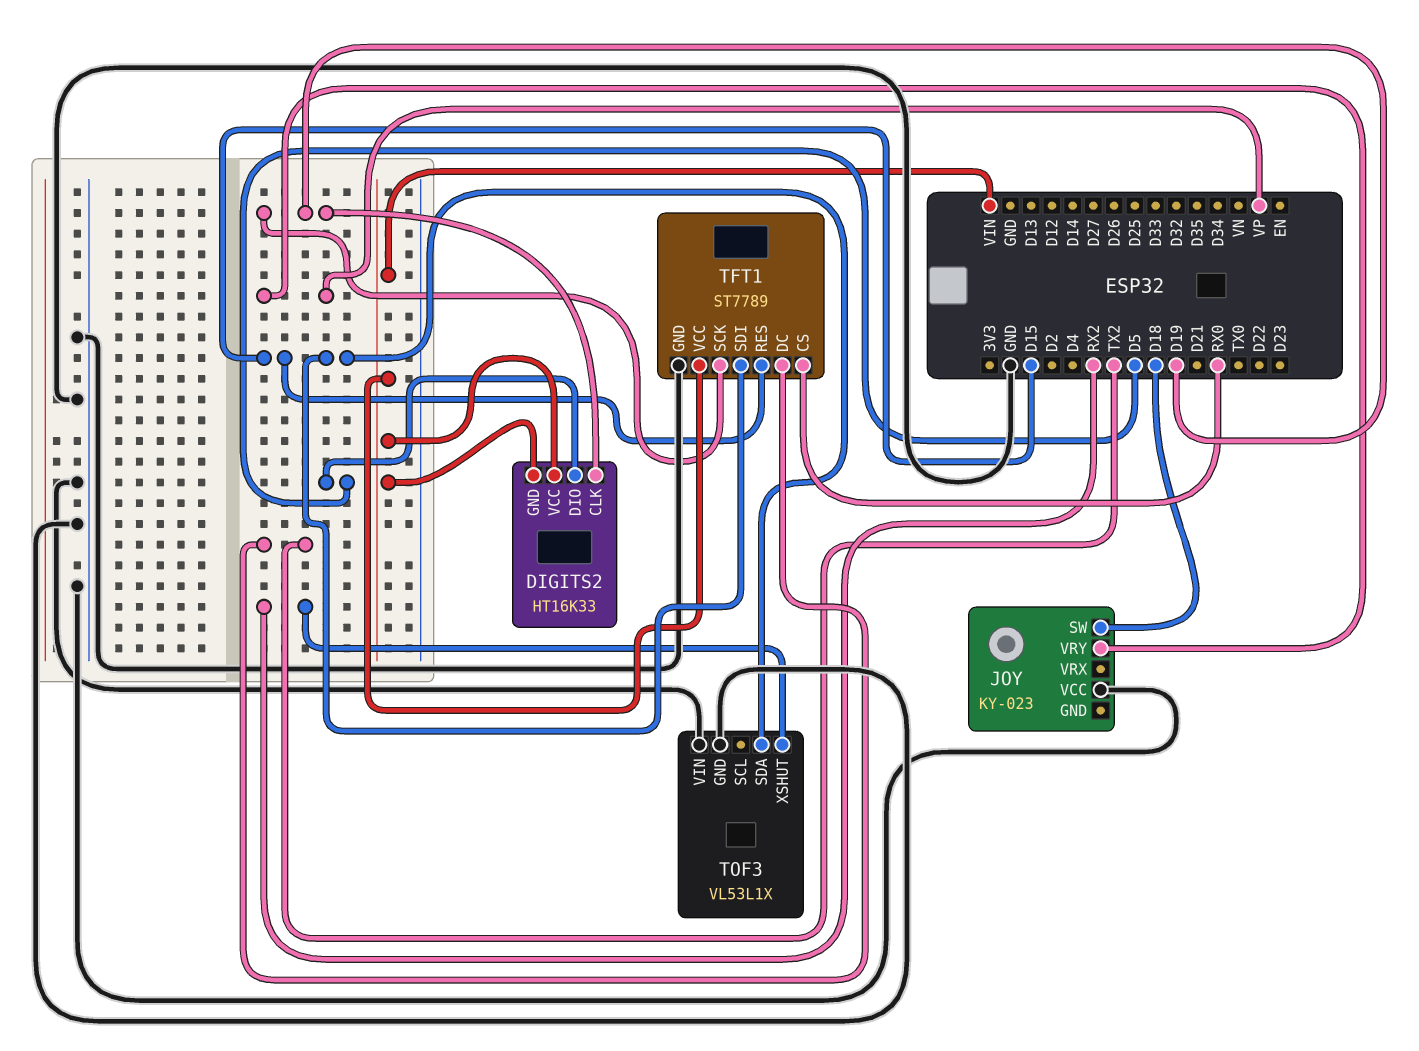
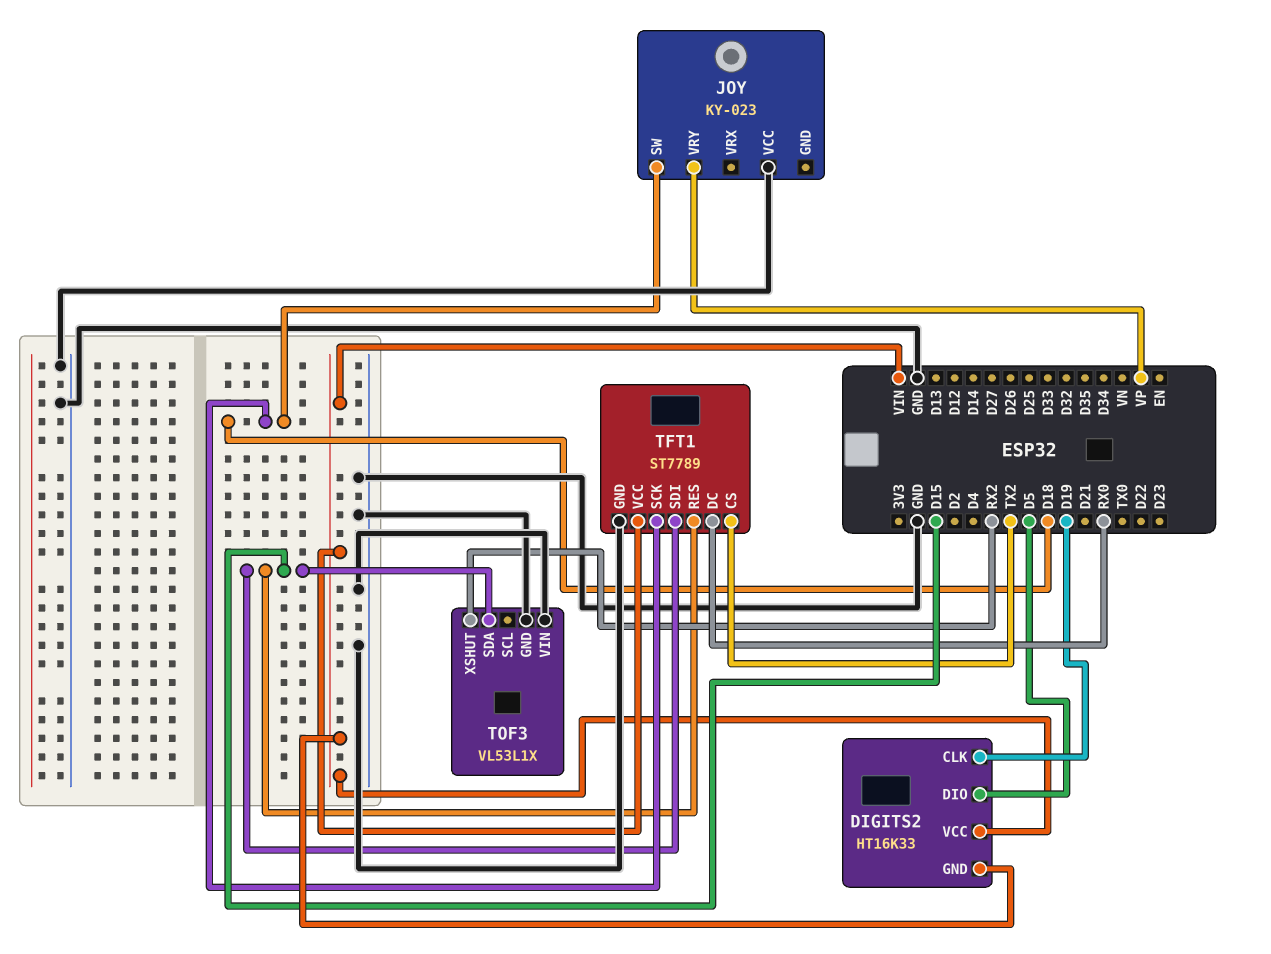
TFT1 pin CS: RX0 -> TX2
TFT1 pin DC: TX2 -> RX0
TFT1 pin SCK: D19 -> D18

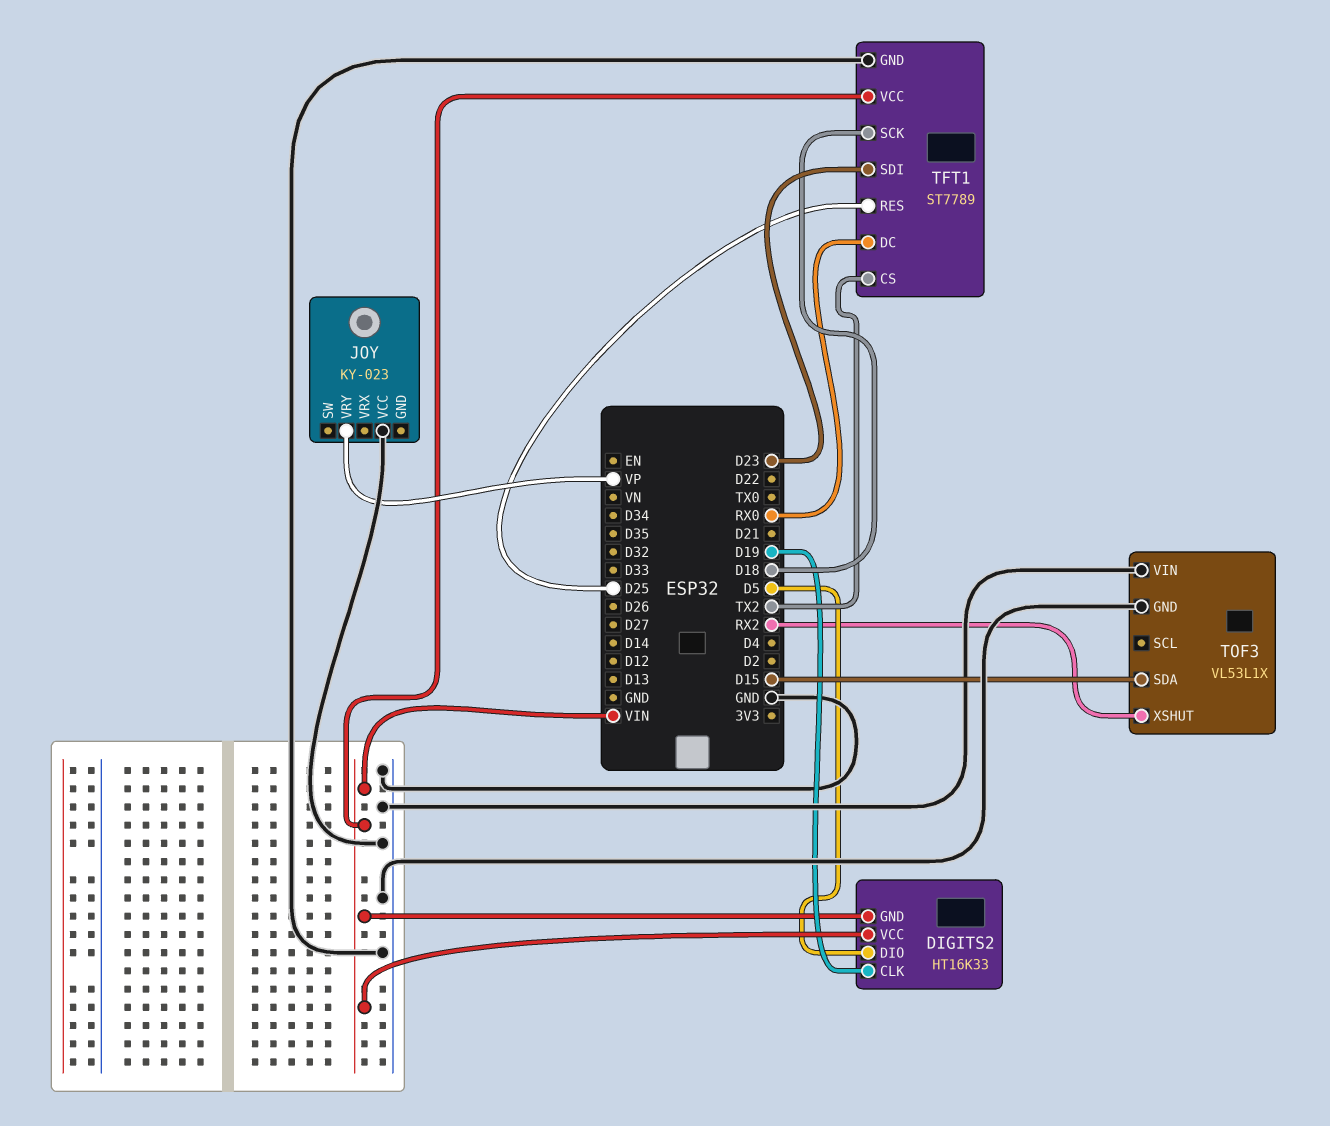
JOY pin SW: D18 -> none
TFT1 pin RES: D15 -> D25
TFT1 pin SDI: D15 -> D23

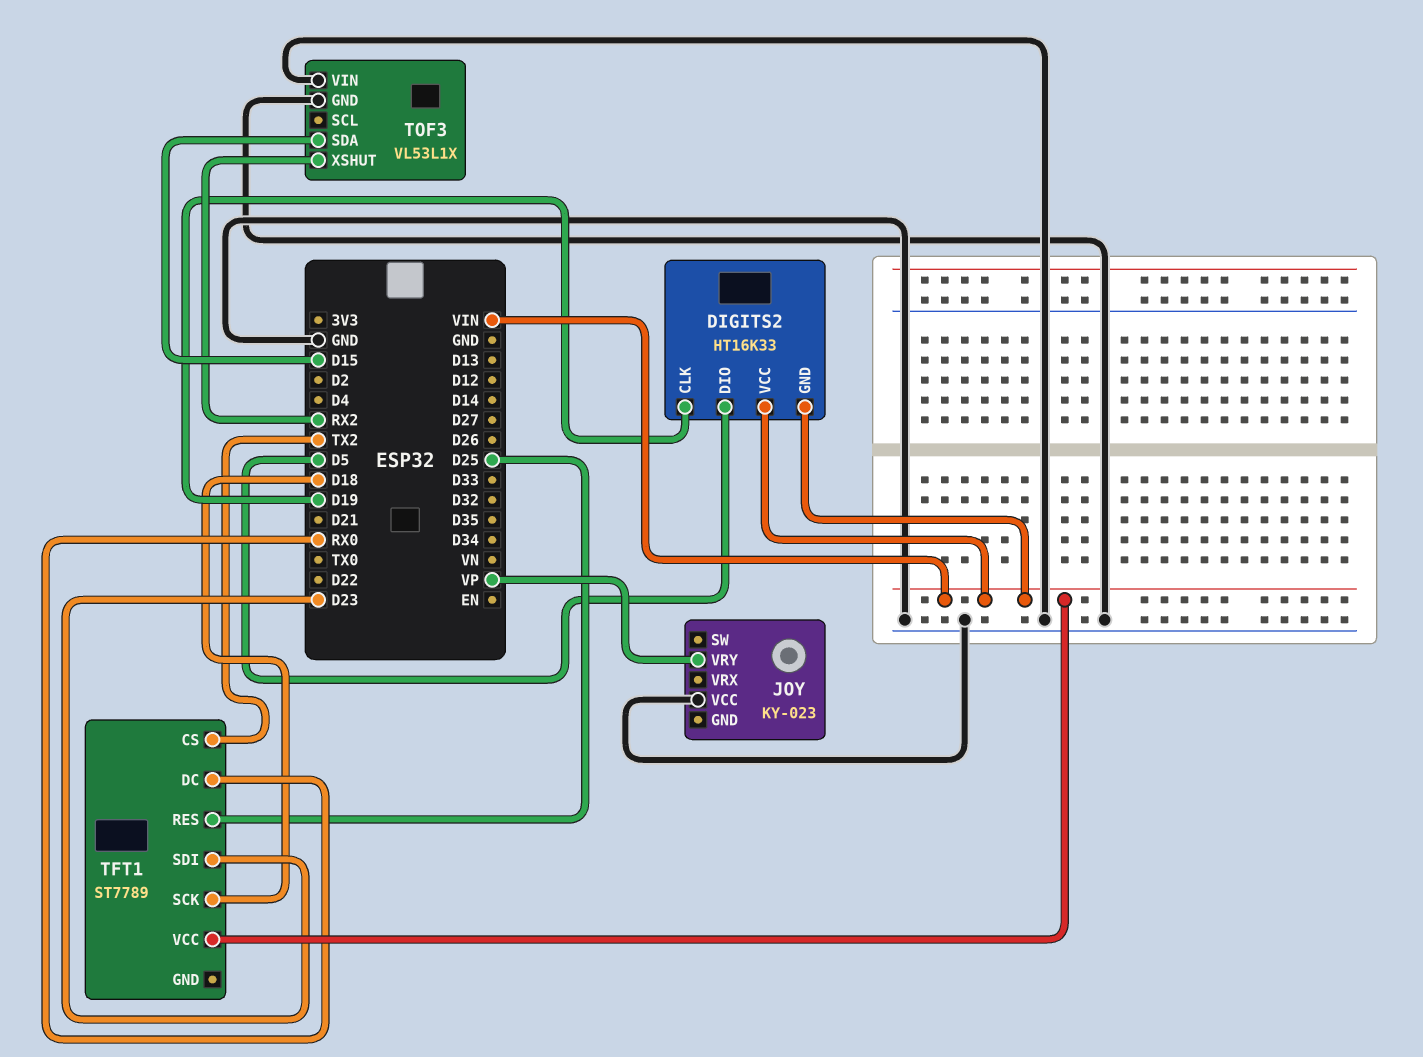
TFT1 pin GND: GND -> none

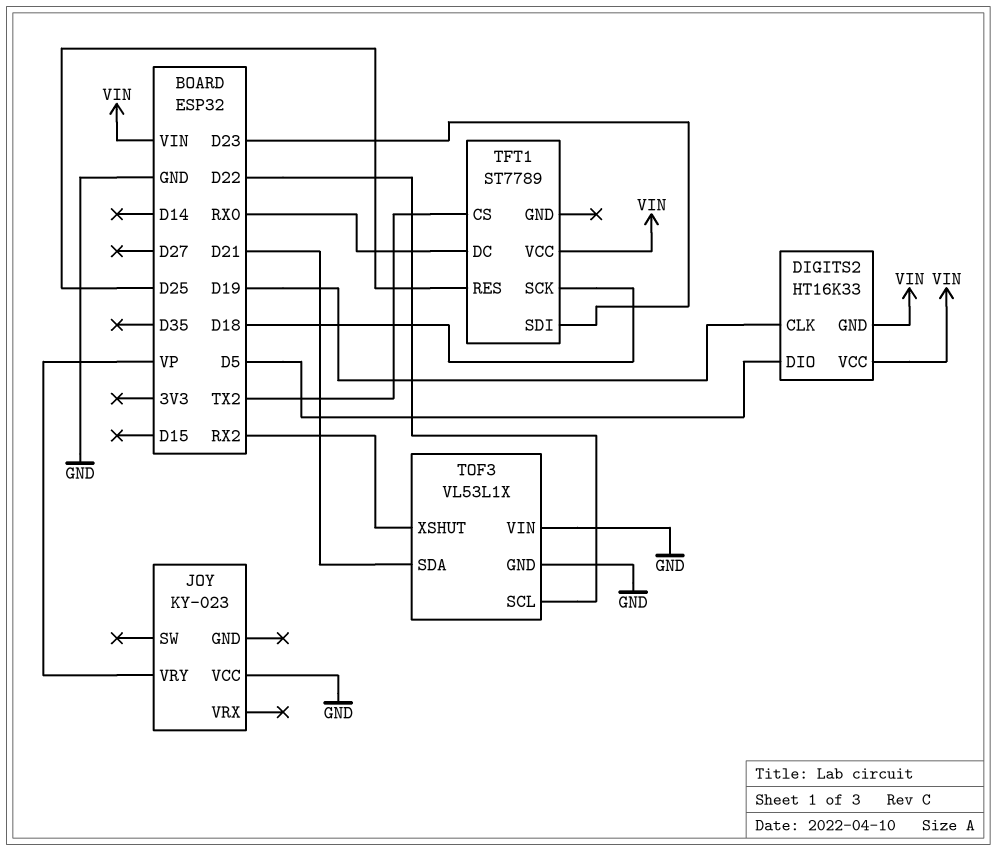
TOF3 pin SCL: none -> D22
TOF3 pin SDA: D15 -> D21

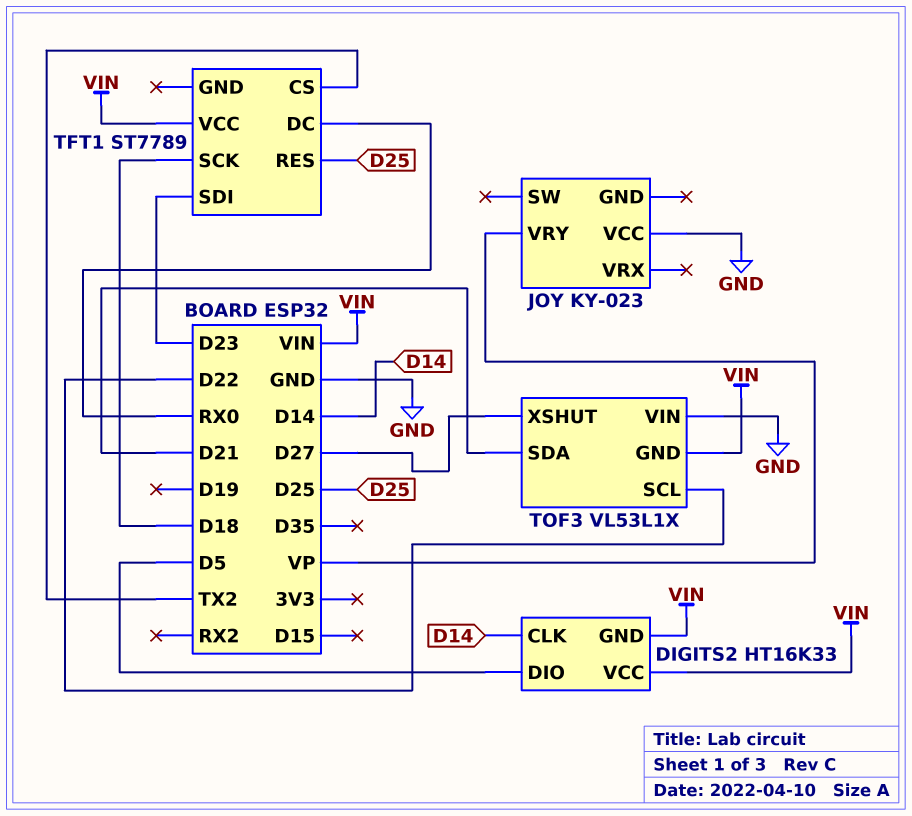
DIGITS2 pin CLK: D19 -> D14
TOF3 pin GND: GND -> VIN
TOF3 pin XSHUT: RX2 -> D27

